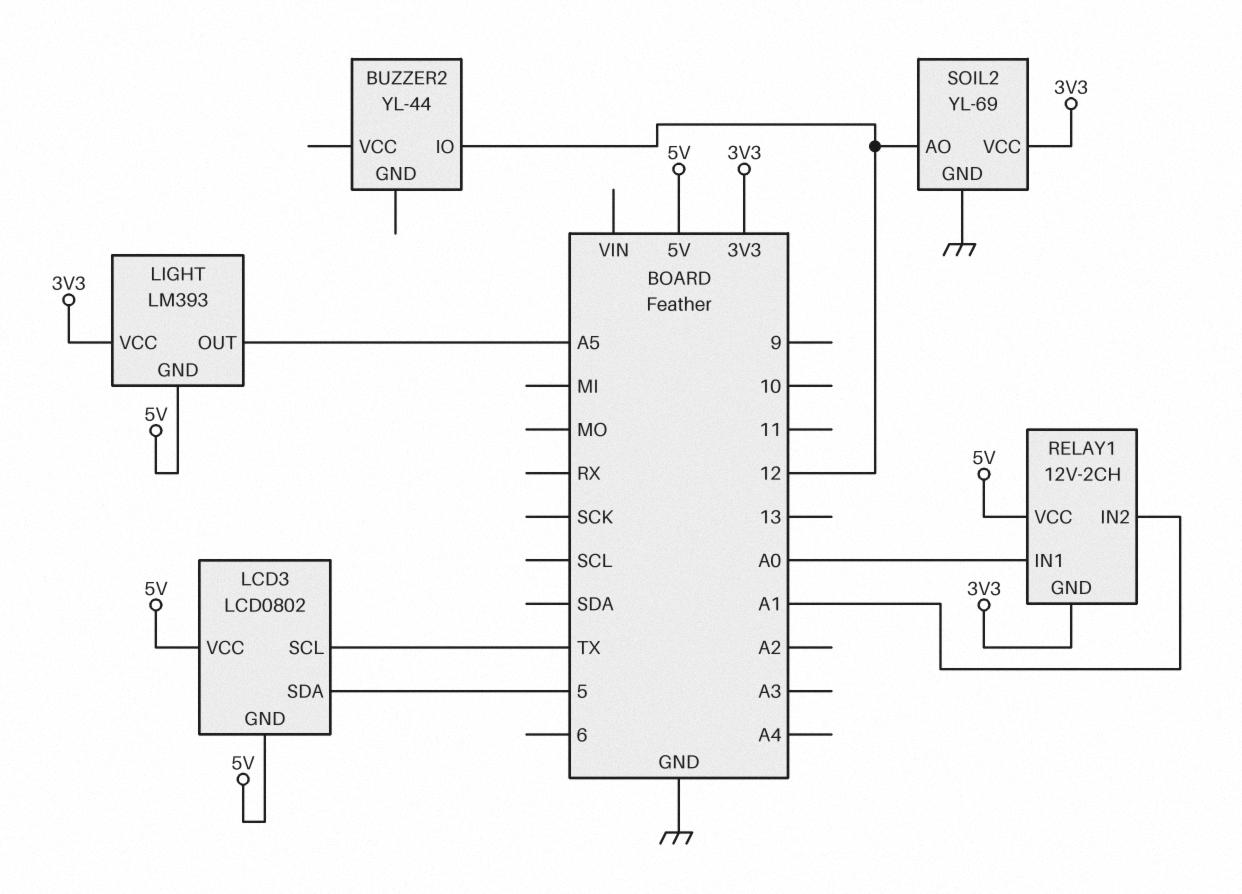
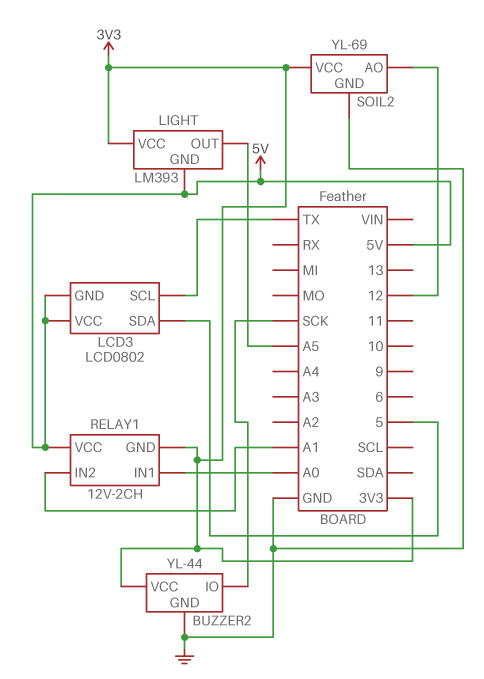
BUZZER2 pin GND: none -> GND
BUZZER2 pin IO: 12 -> SCK
BUZZER2 pin VCC: none -> 3V3

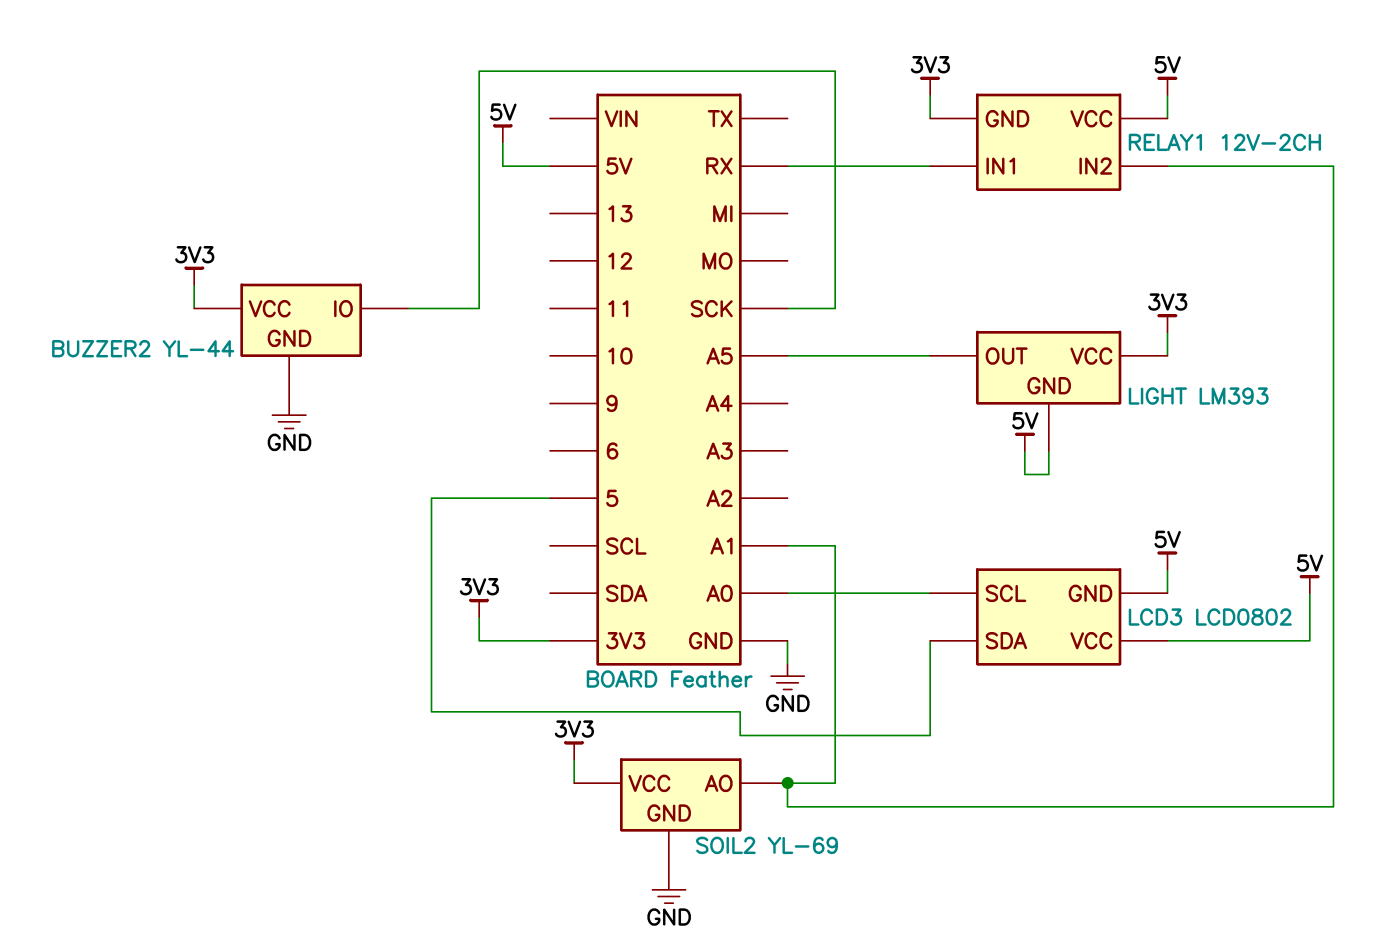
LCD3 pin SCL: TX -> A0
RELAY1 pin IN1: A0 -> RX
SOIL2 pin AO: 12 -> A1

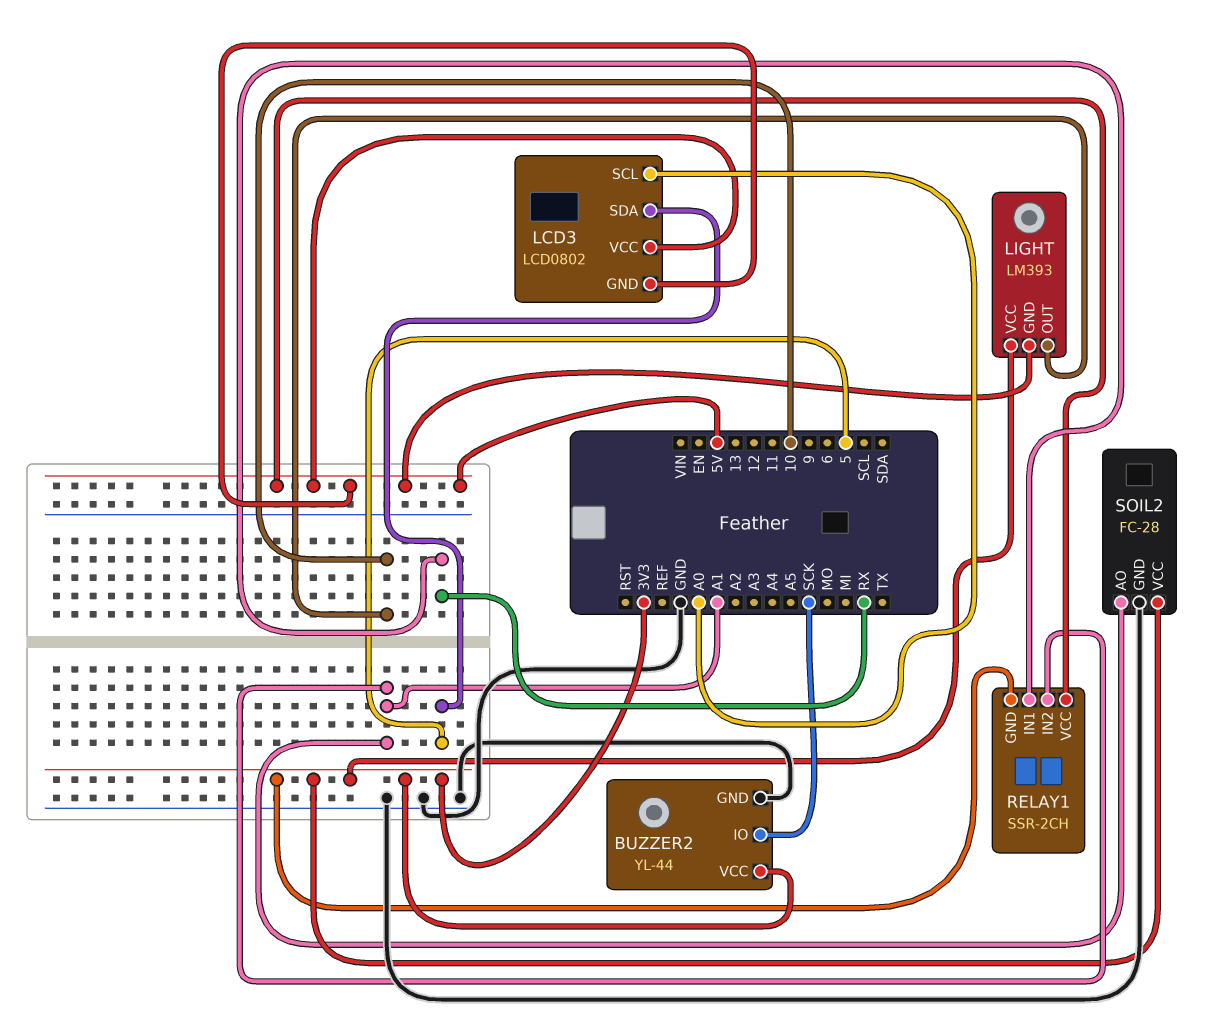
LIGHT pin OUT: A5 -> 10
RELAY1: 12V-2CH -> SSR-2CH
SOIL2: YL-69 -> FC-28

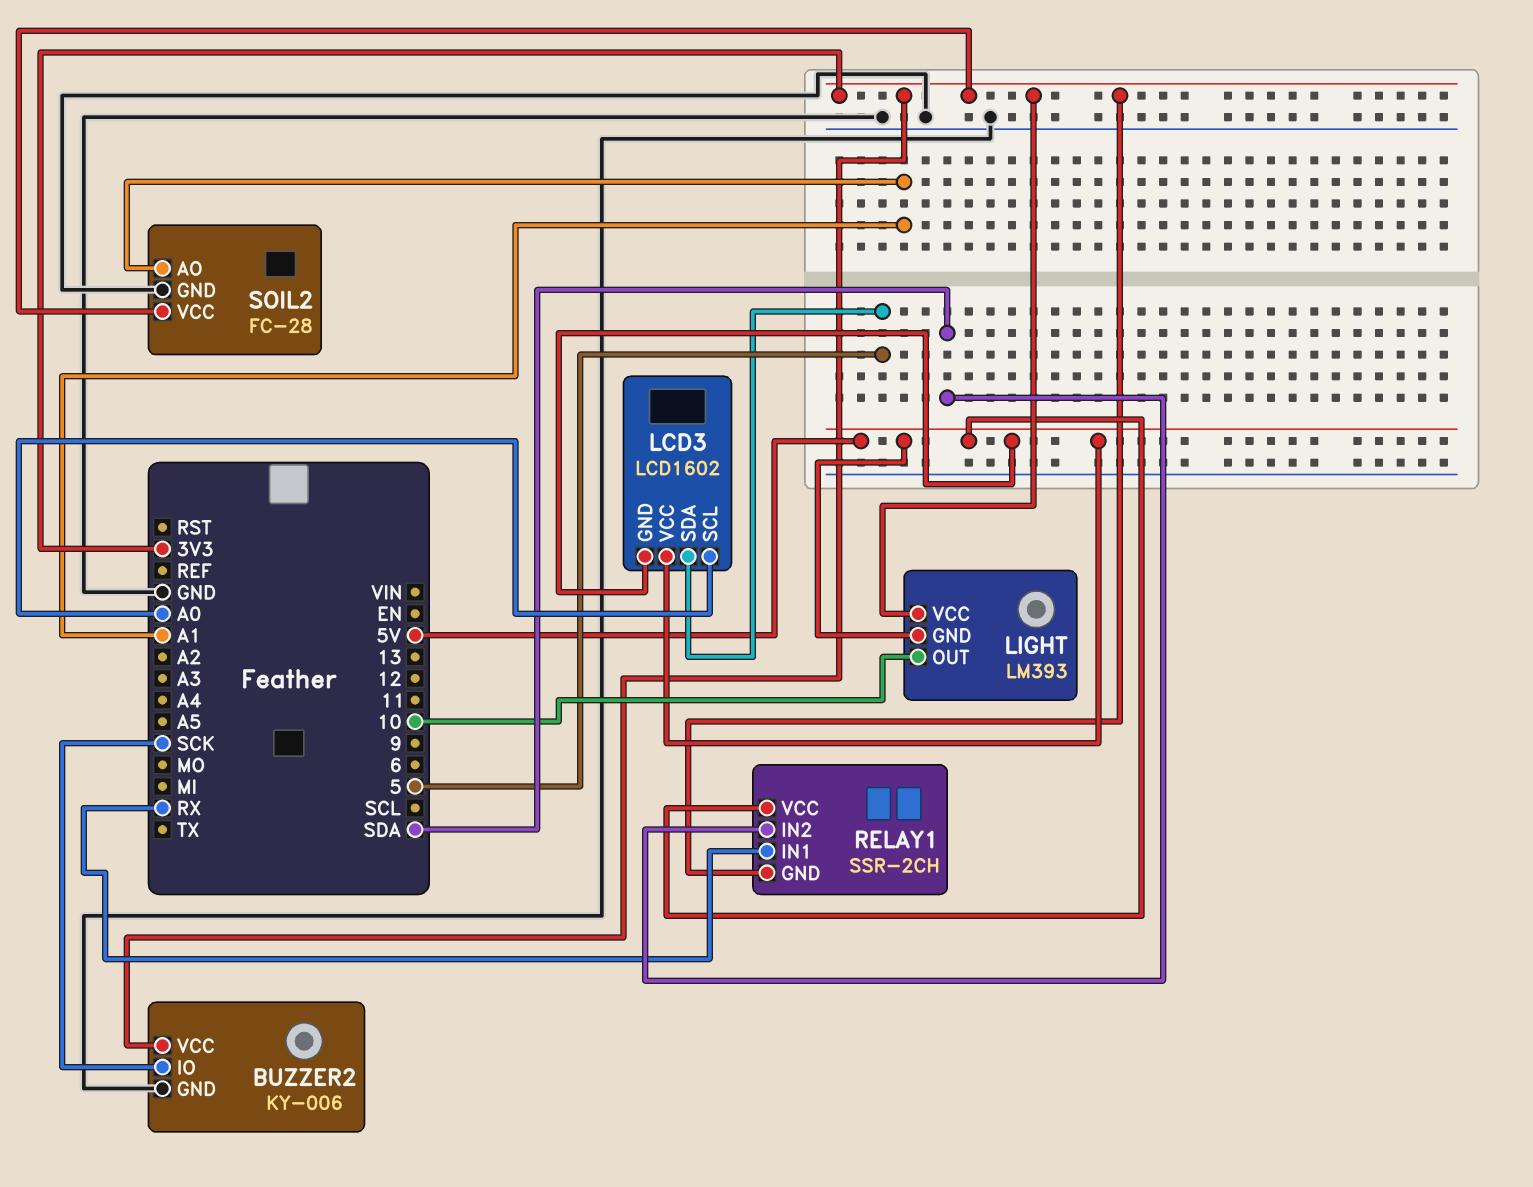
BUZZER2: YL-44 -> KY-006
LCD3: LCD0802 -> LCD1602
RELAY1 pin IN2: A1 -> SDA

